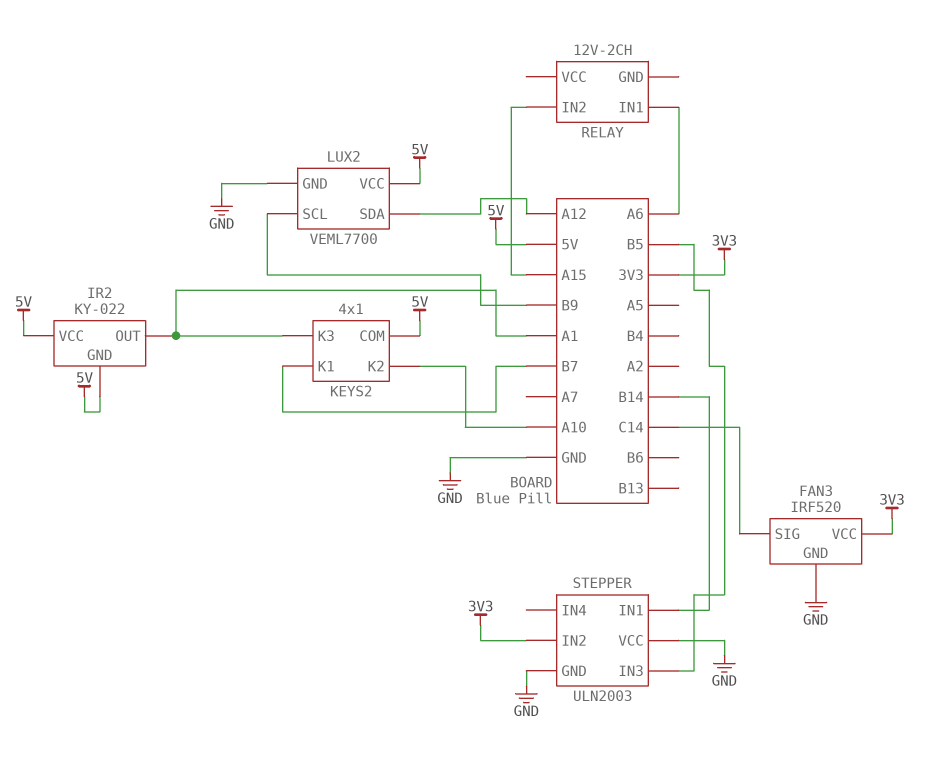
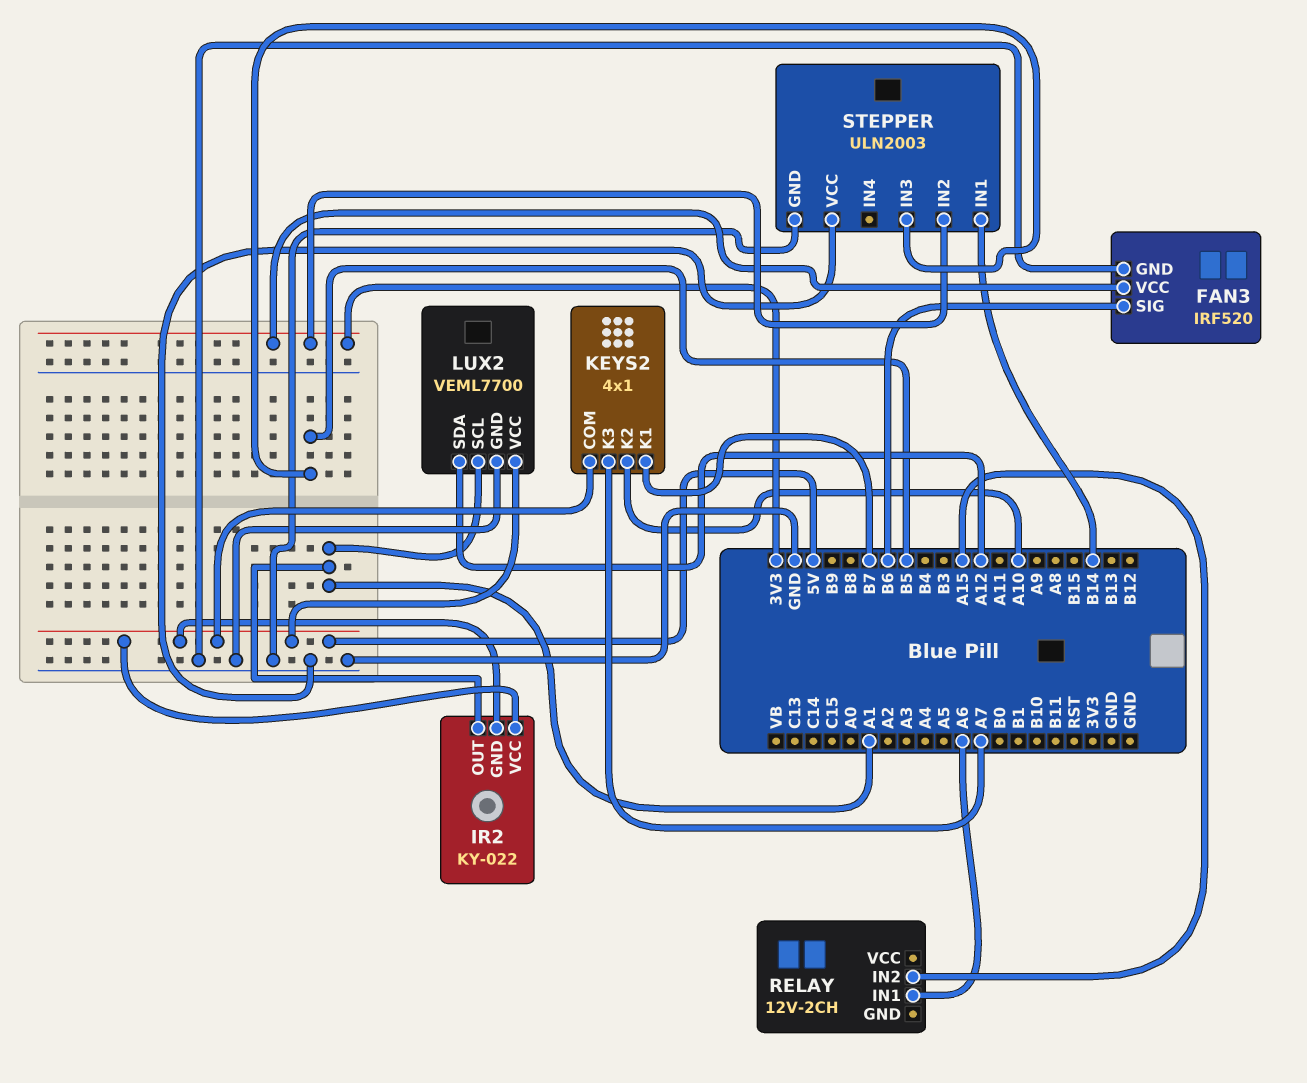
FAN3 pin SIG: C14 -> B6
KEYS2 pin K3: A1 -> A7
LUX2 pin SCL: B9 -> A1

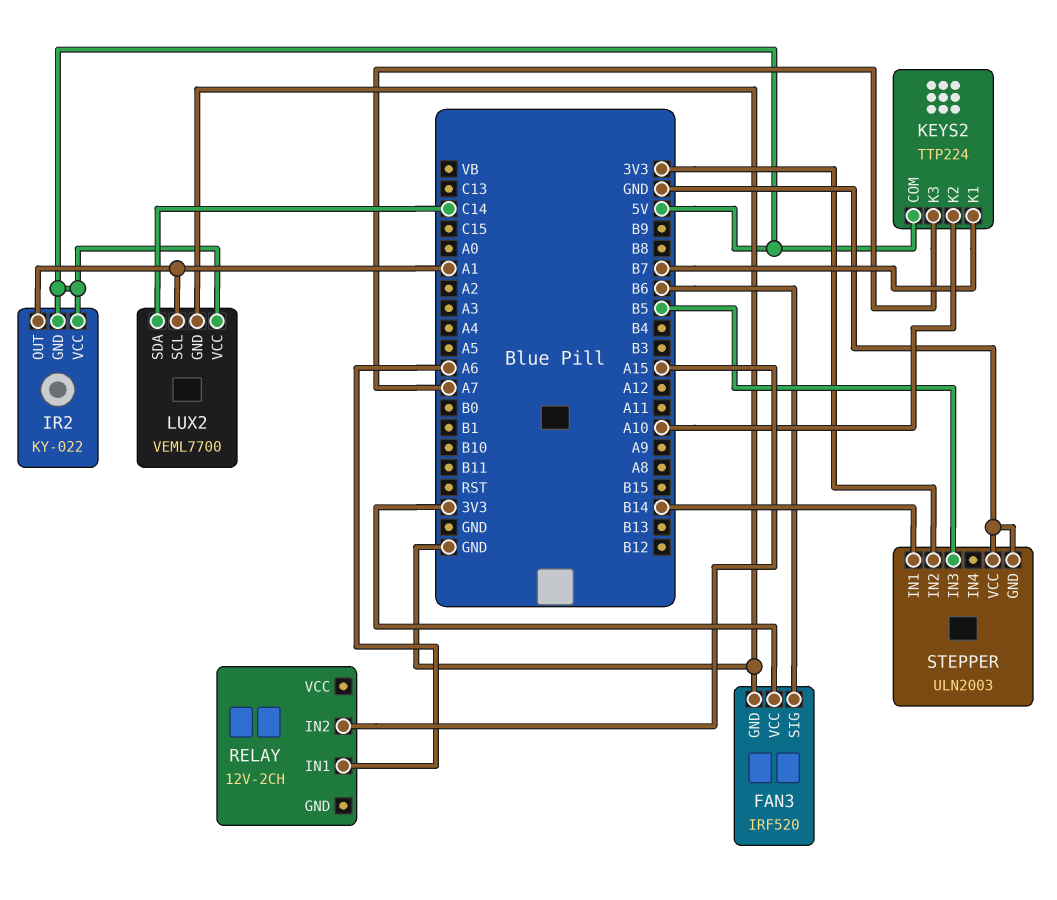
KEYS2: 4x1 -> TTP224
LUX2 pin SDA: A12 -> C14

